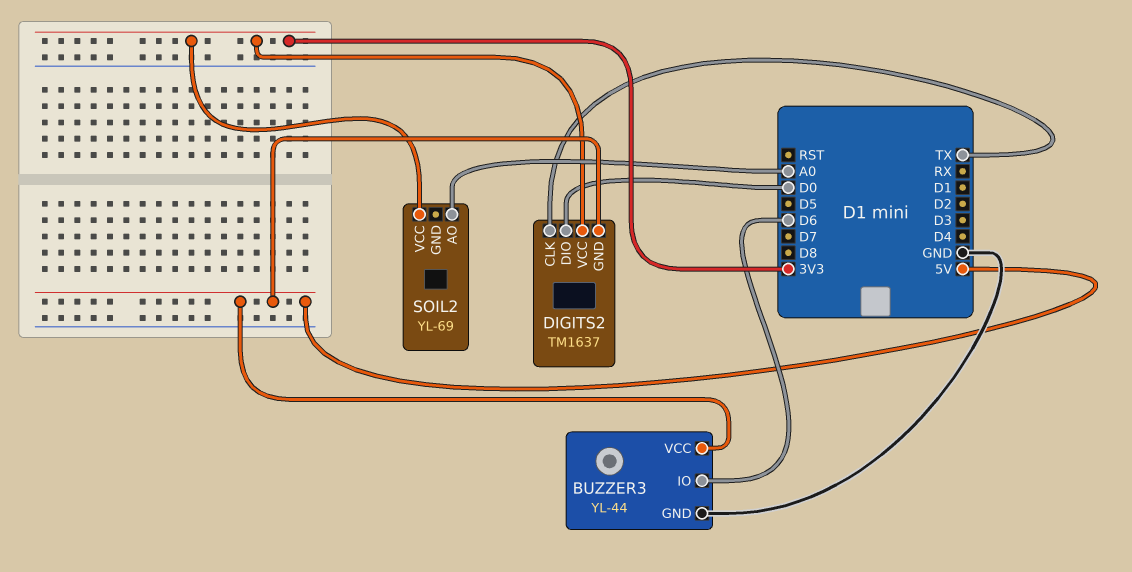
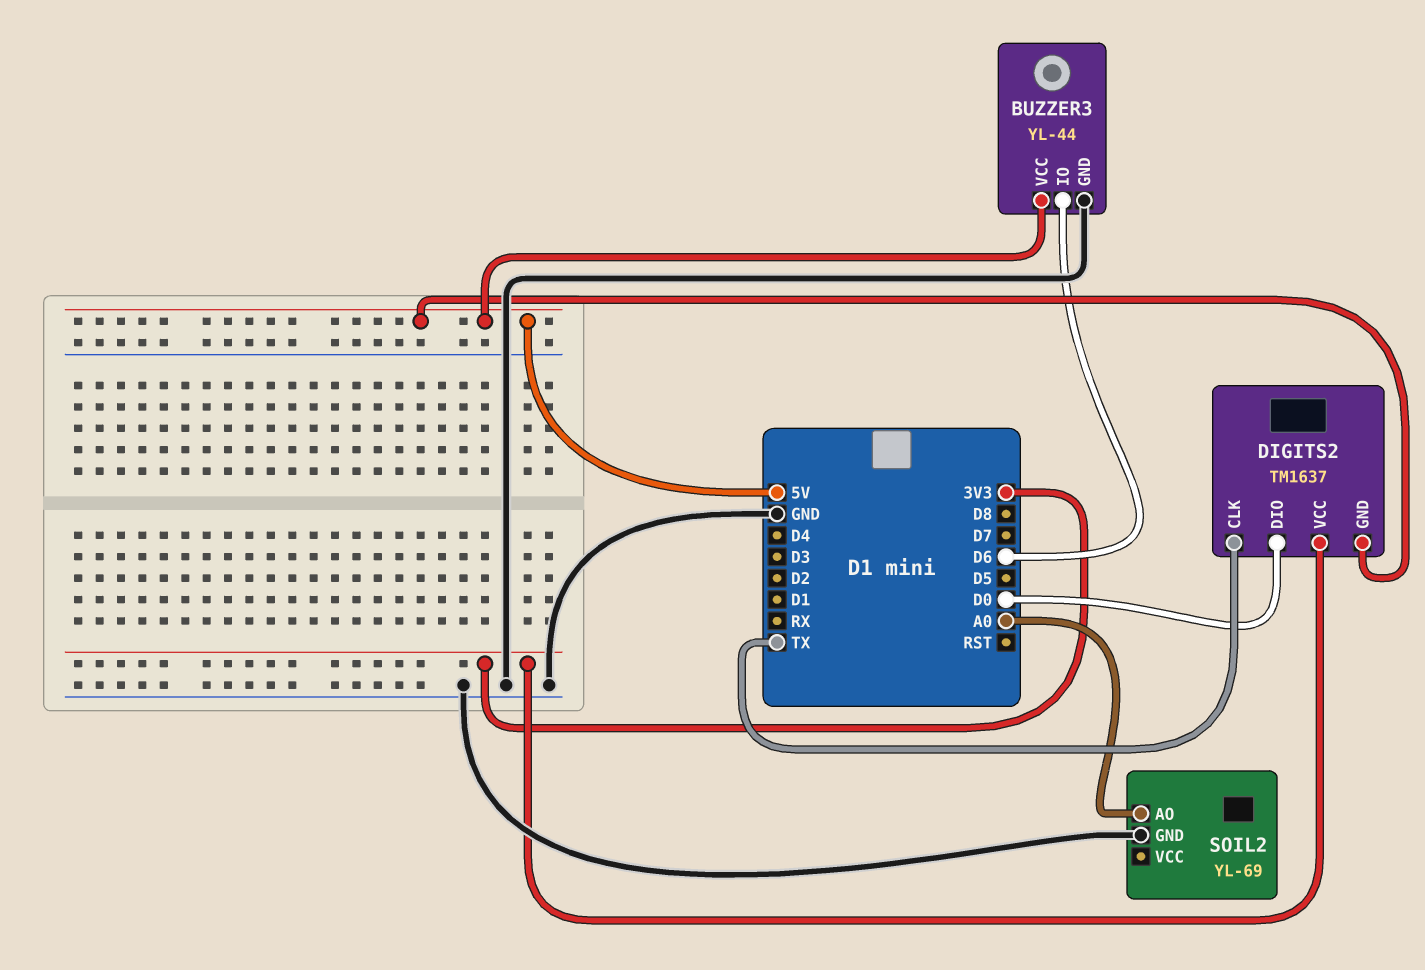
SOIL2 pin GND: none -> GND
SOIL2 pin VCC: 3V3 -> none

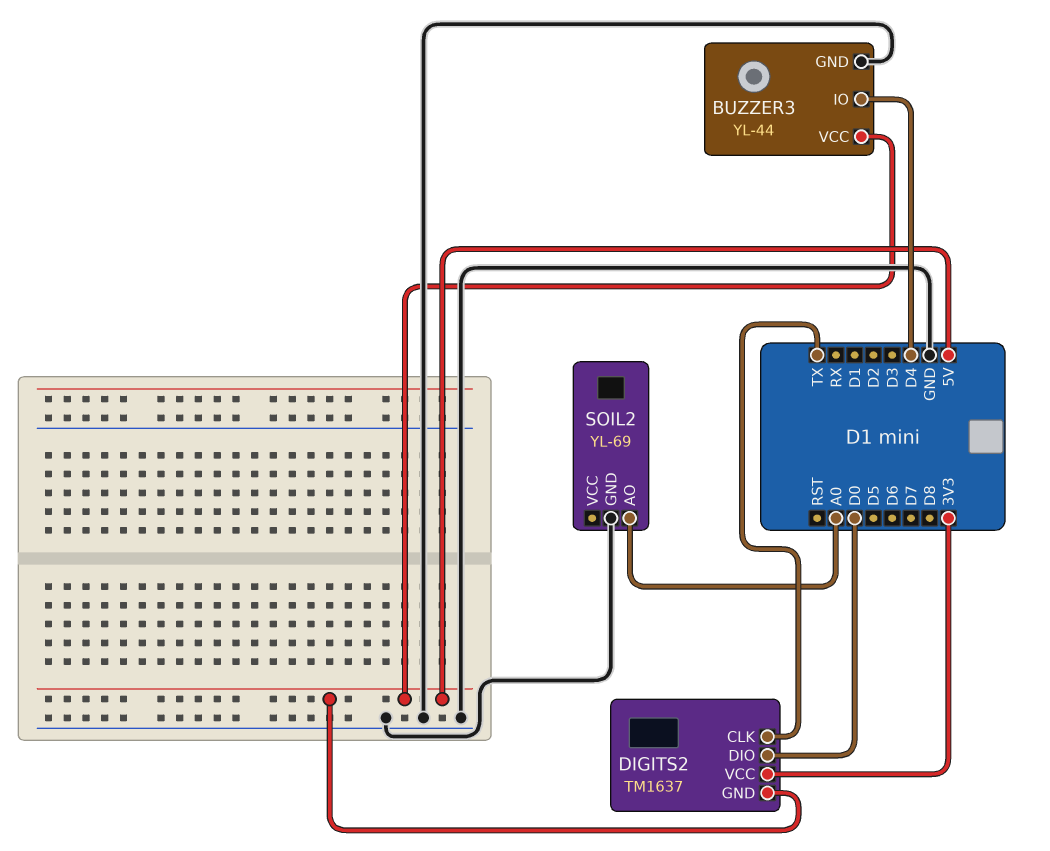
BUZZER3 pin IO: D6 -> D4

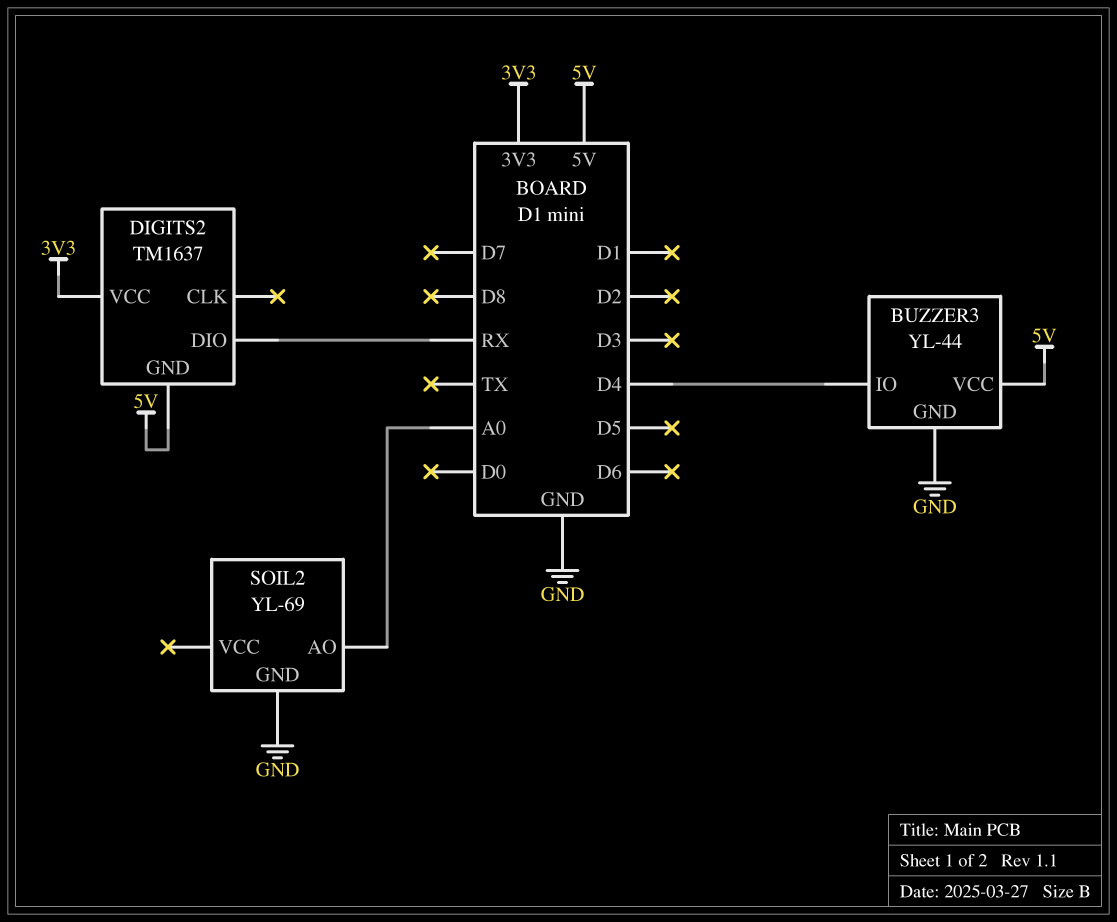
DIGITS2 pin CLK: TX -> none
DIGITS2 pin DIO: D0 -> RX

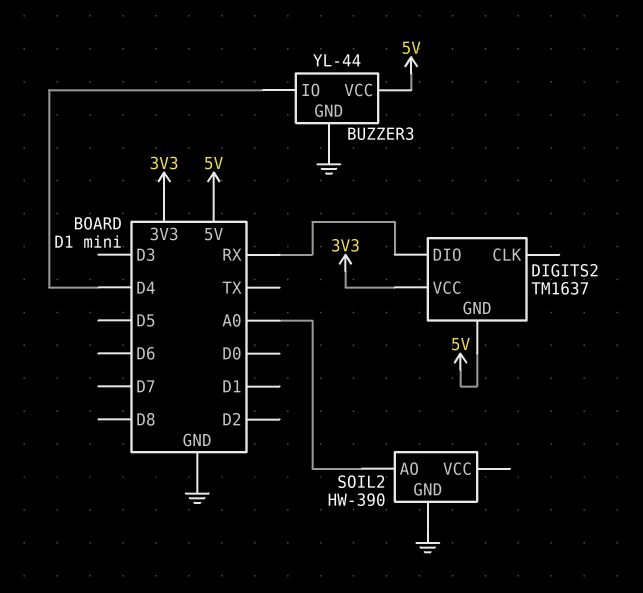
SOIL2: YL-69 -> HW-390

